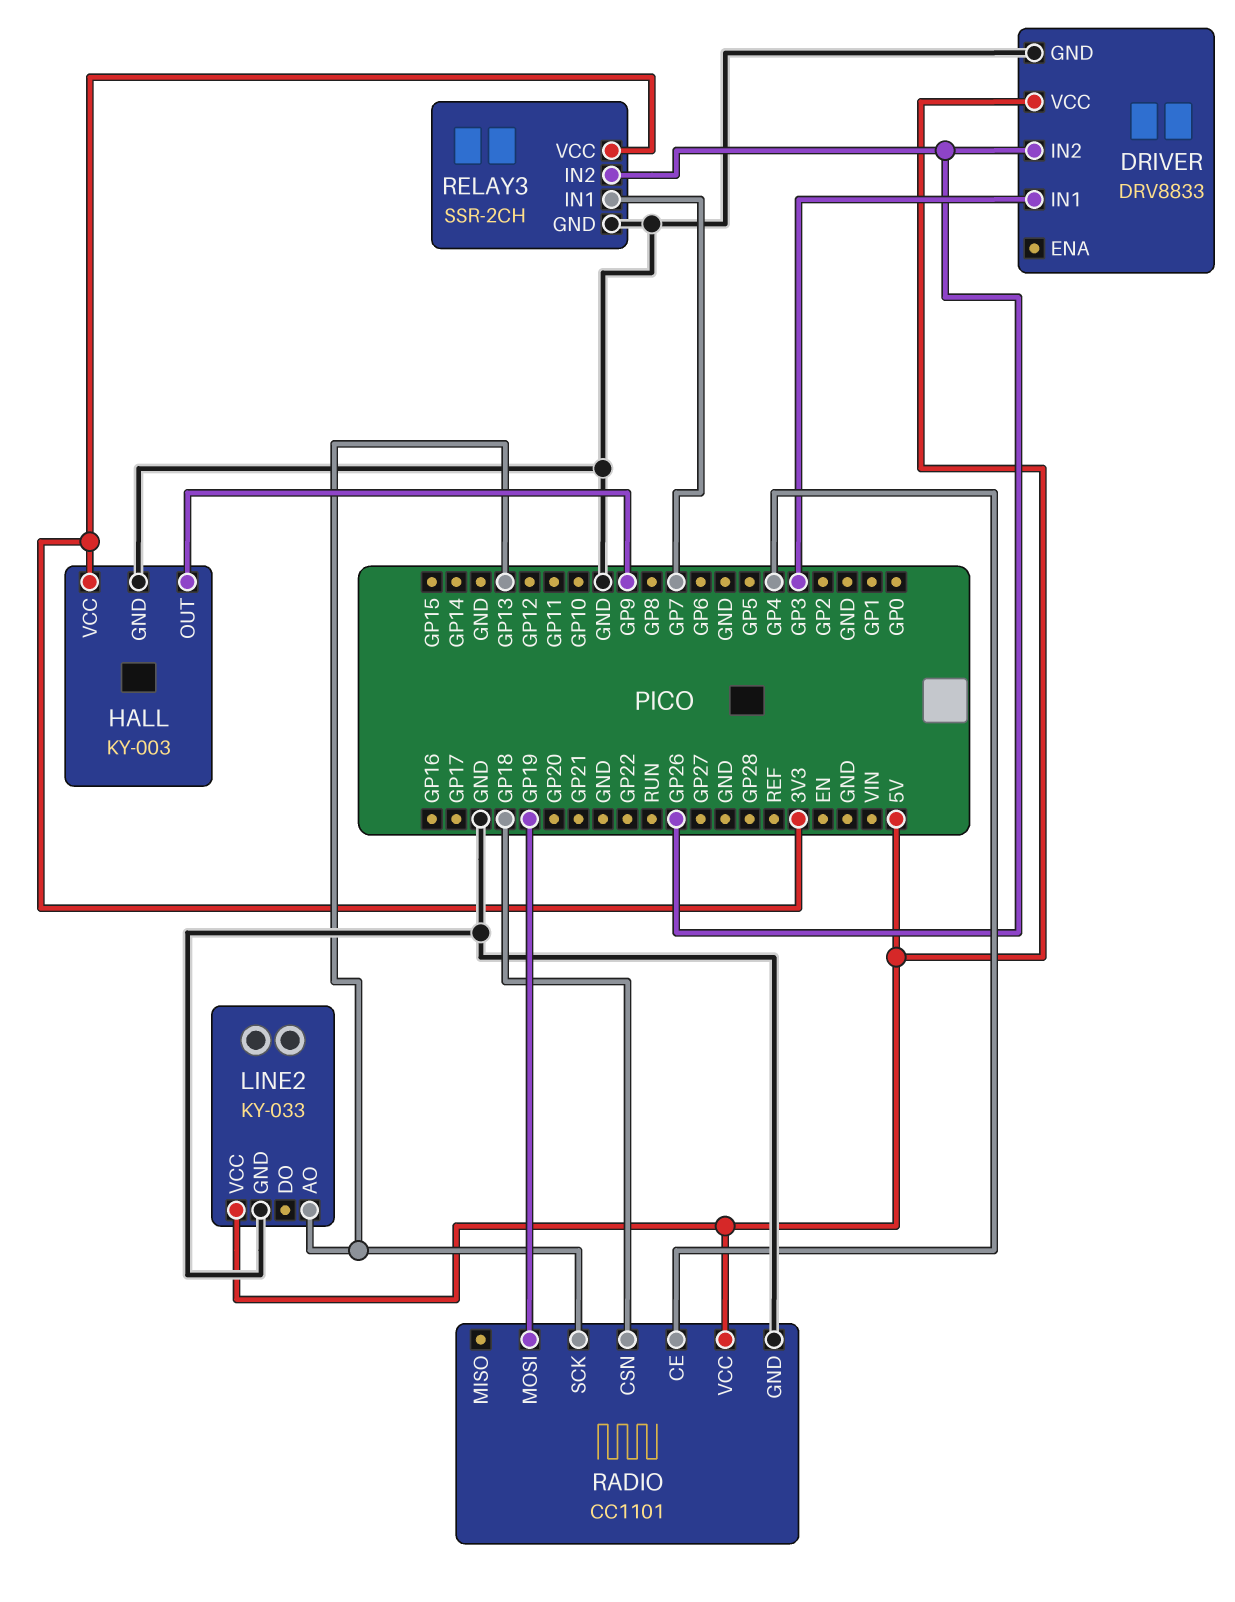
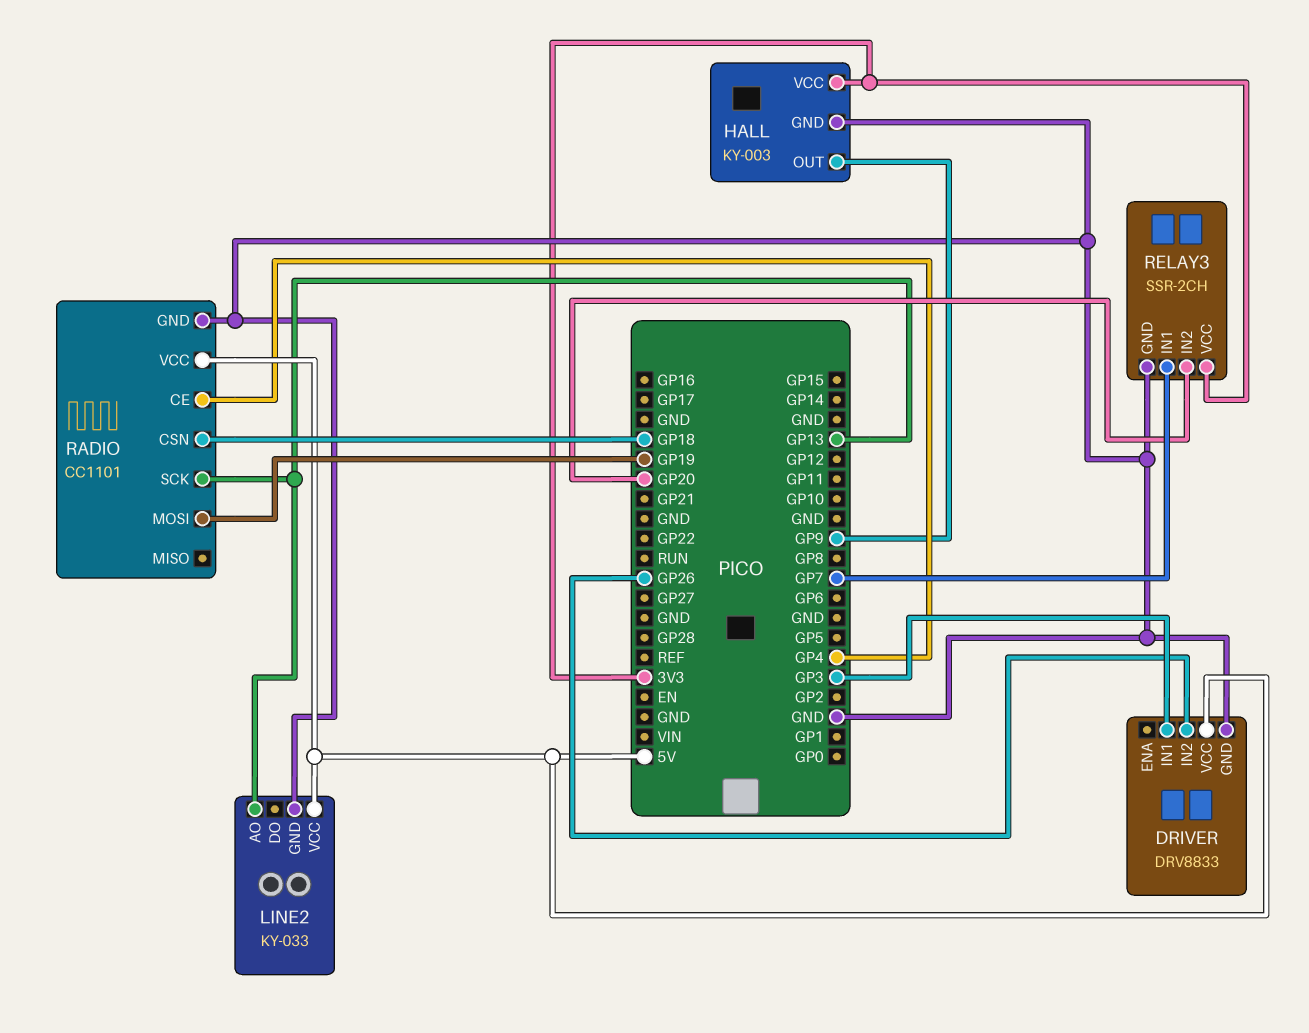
RELAY3 pin IN2: GP26 -> GP20

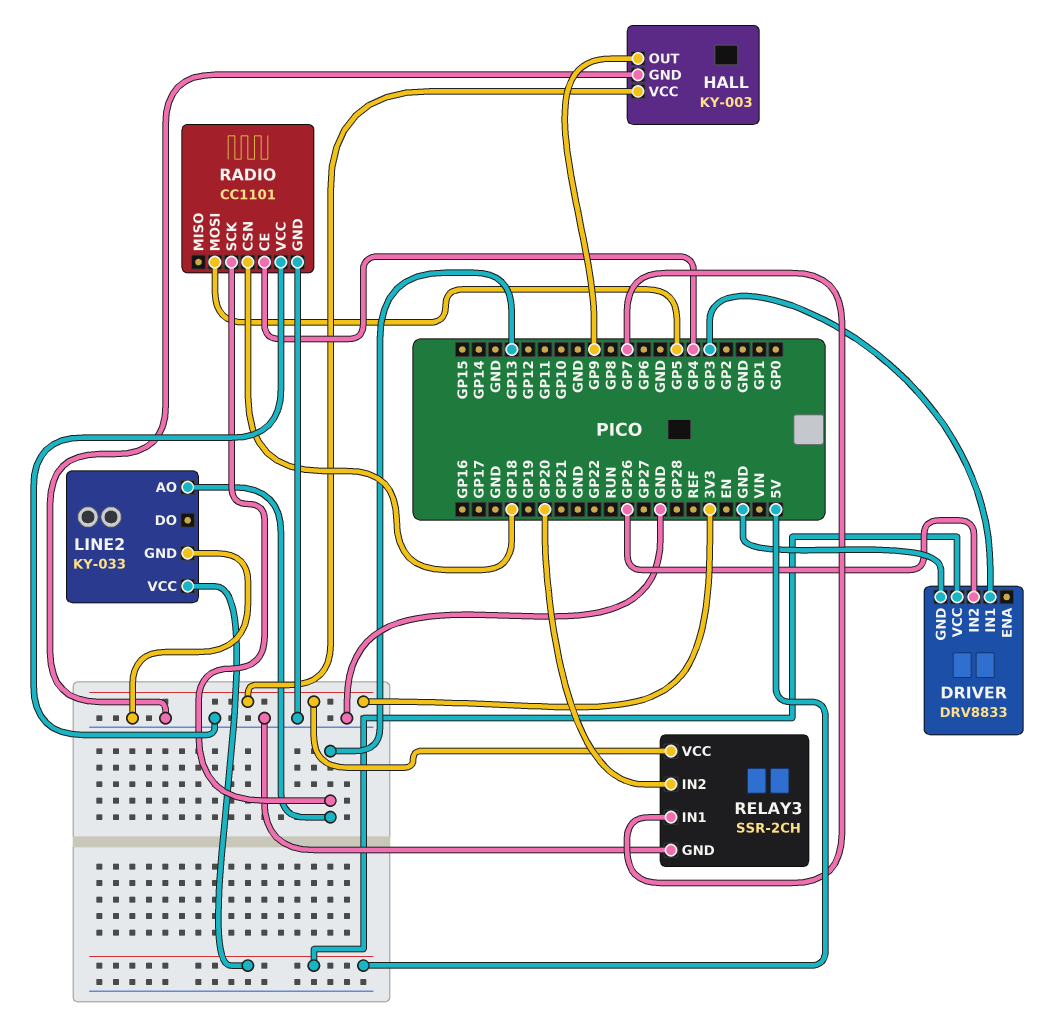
RADIO pin MOSI: GP19 -> GP5
RADIO pin VCC: 5V -> GND

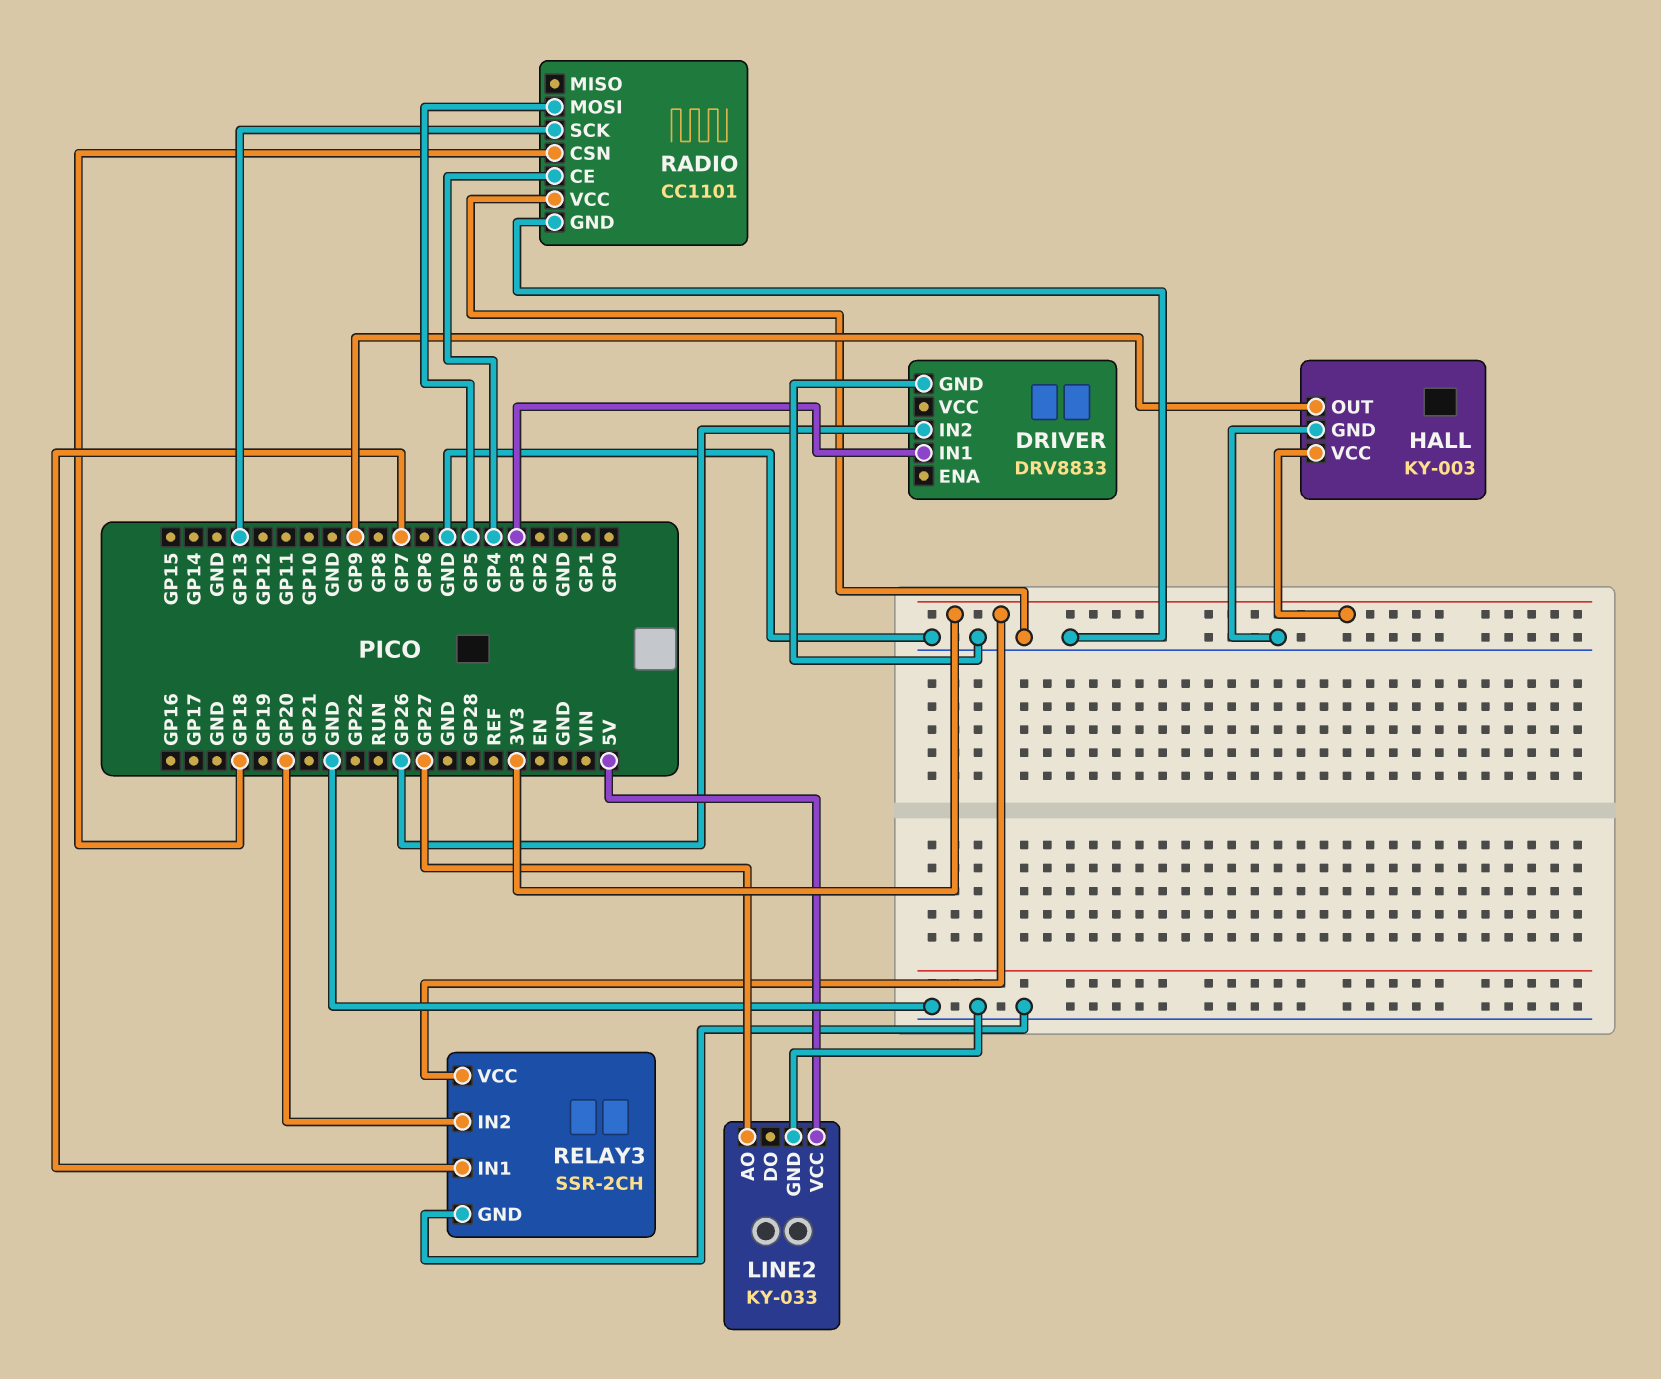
DRIVER pin VCC: 5V -> none
LINE2 pin AO: GP13 -> GP27

